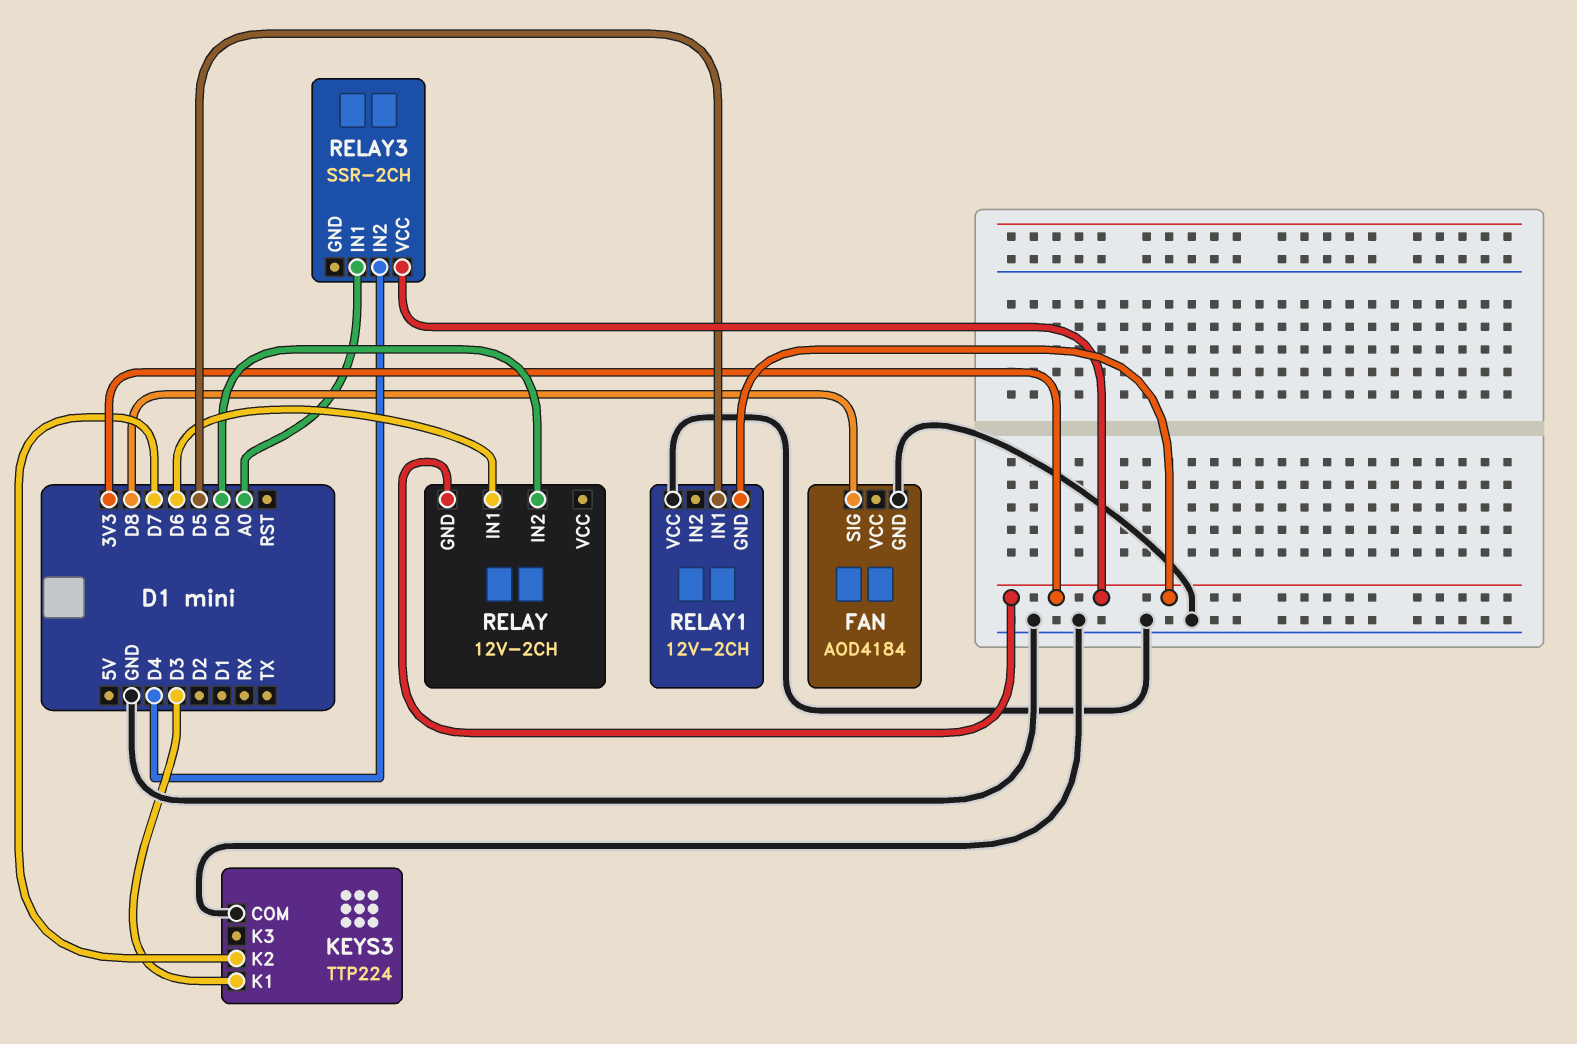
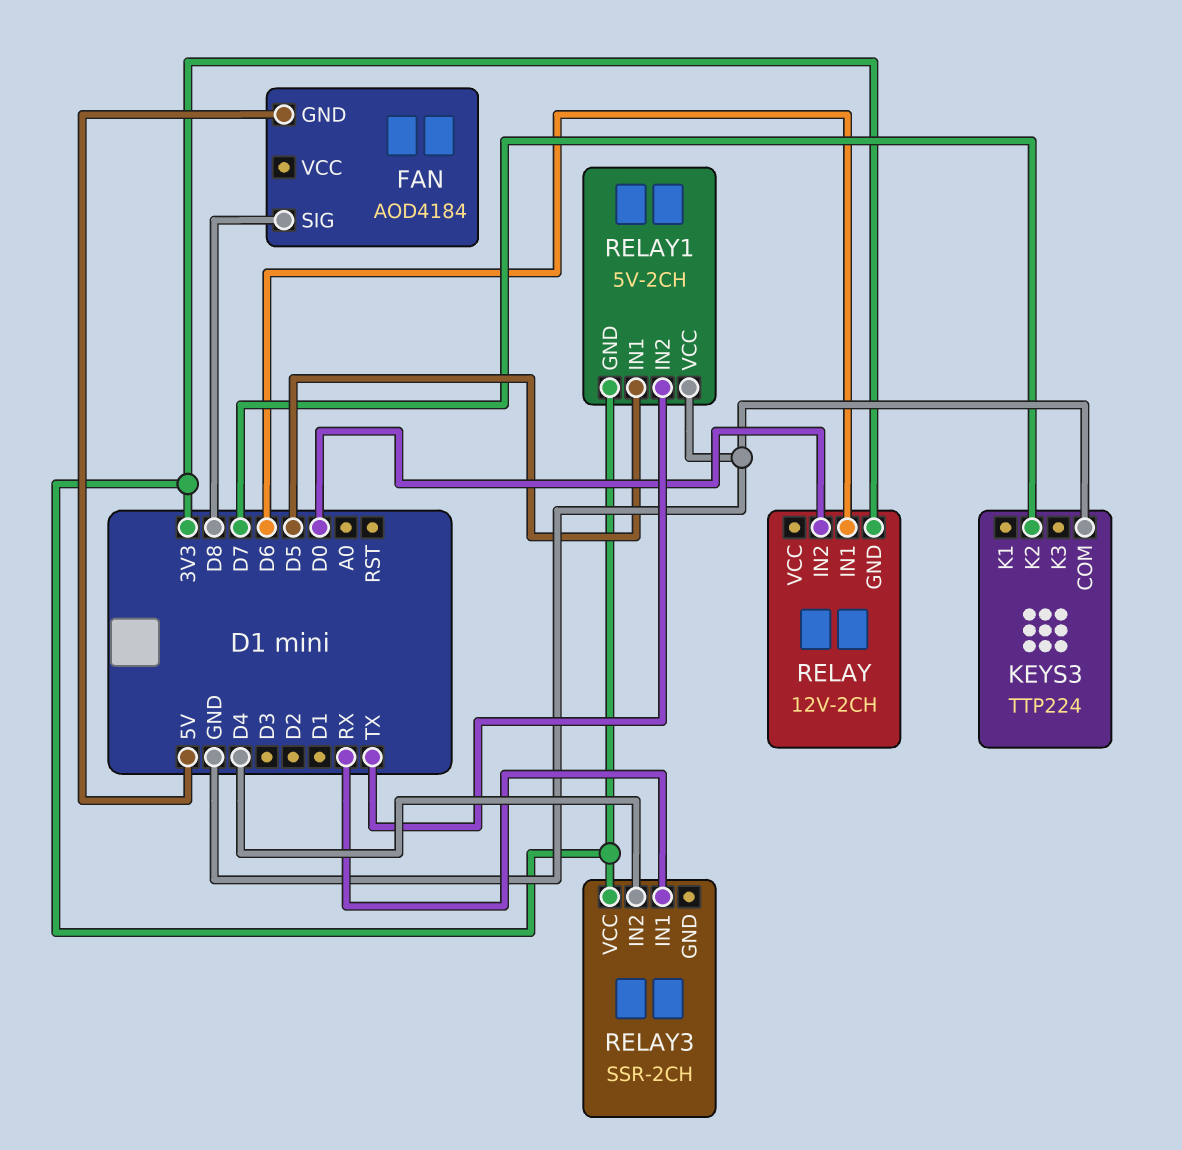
FAN pin GND: GND -> 5V
KEYS3 pin K1: D3 -> none
RELAY1: 12V-2CH -> 5V-2CH
RELAY1 pin IN2: none -> TX
RELAY3 pin IN1: A0 -> RX

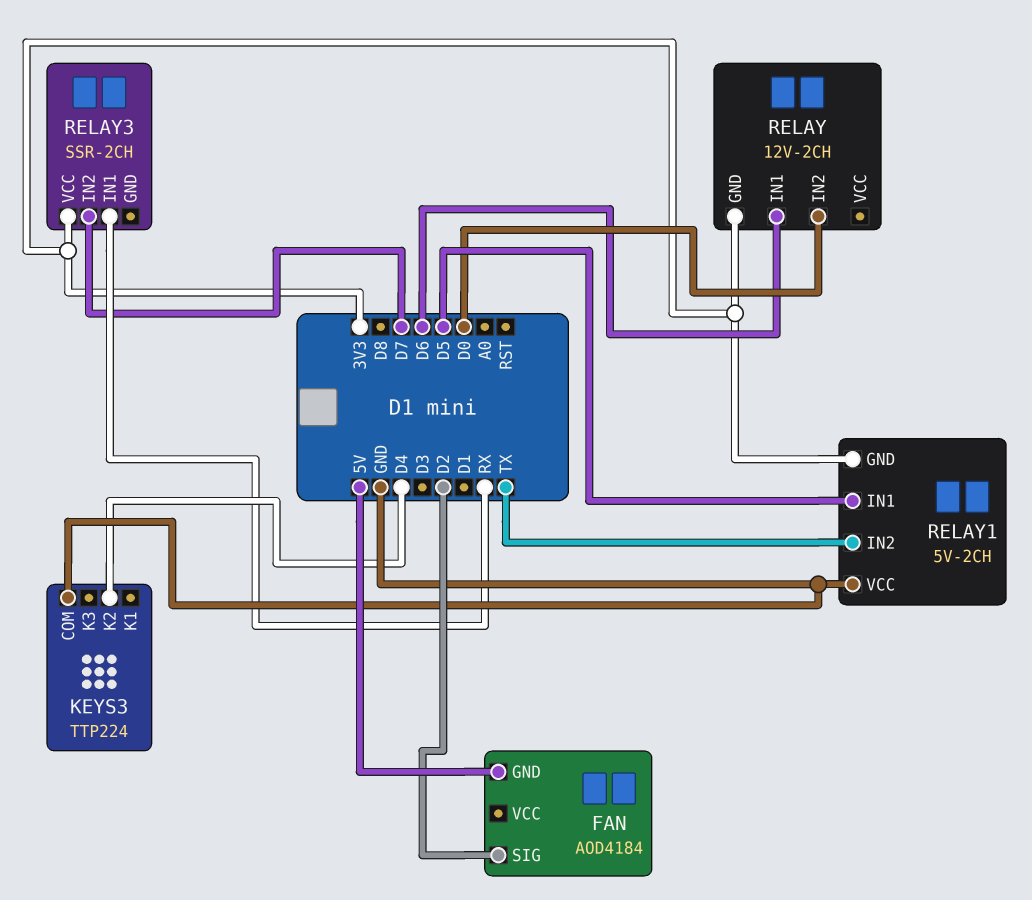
FAN pin SIG: D8 -> D2
KEYS3 pin K2: D7 -> D4
RELAY3 pin IN2: D4 -> D7

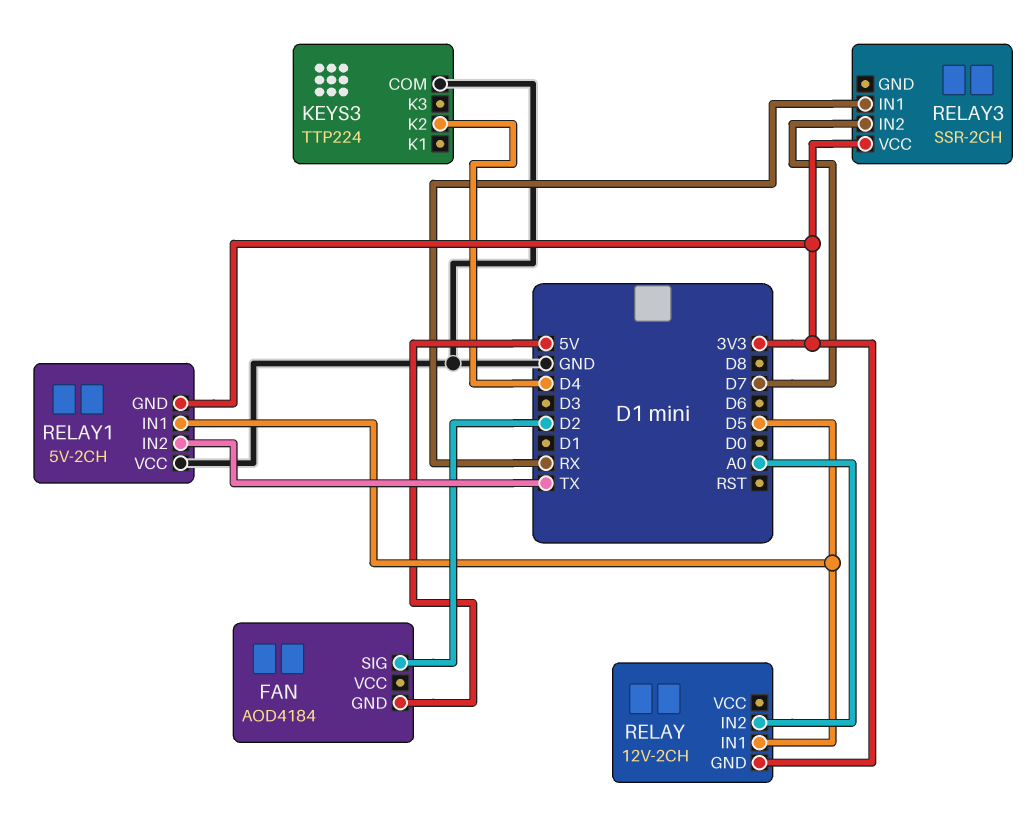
RELAY pin IN1: D6 -> D5
RELAY pin IN2: D0 -> A0

